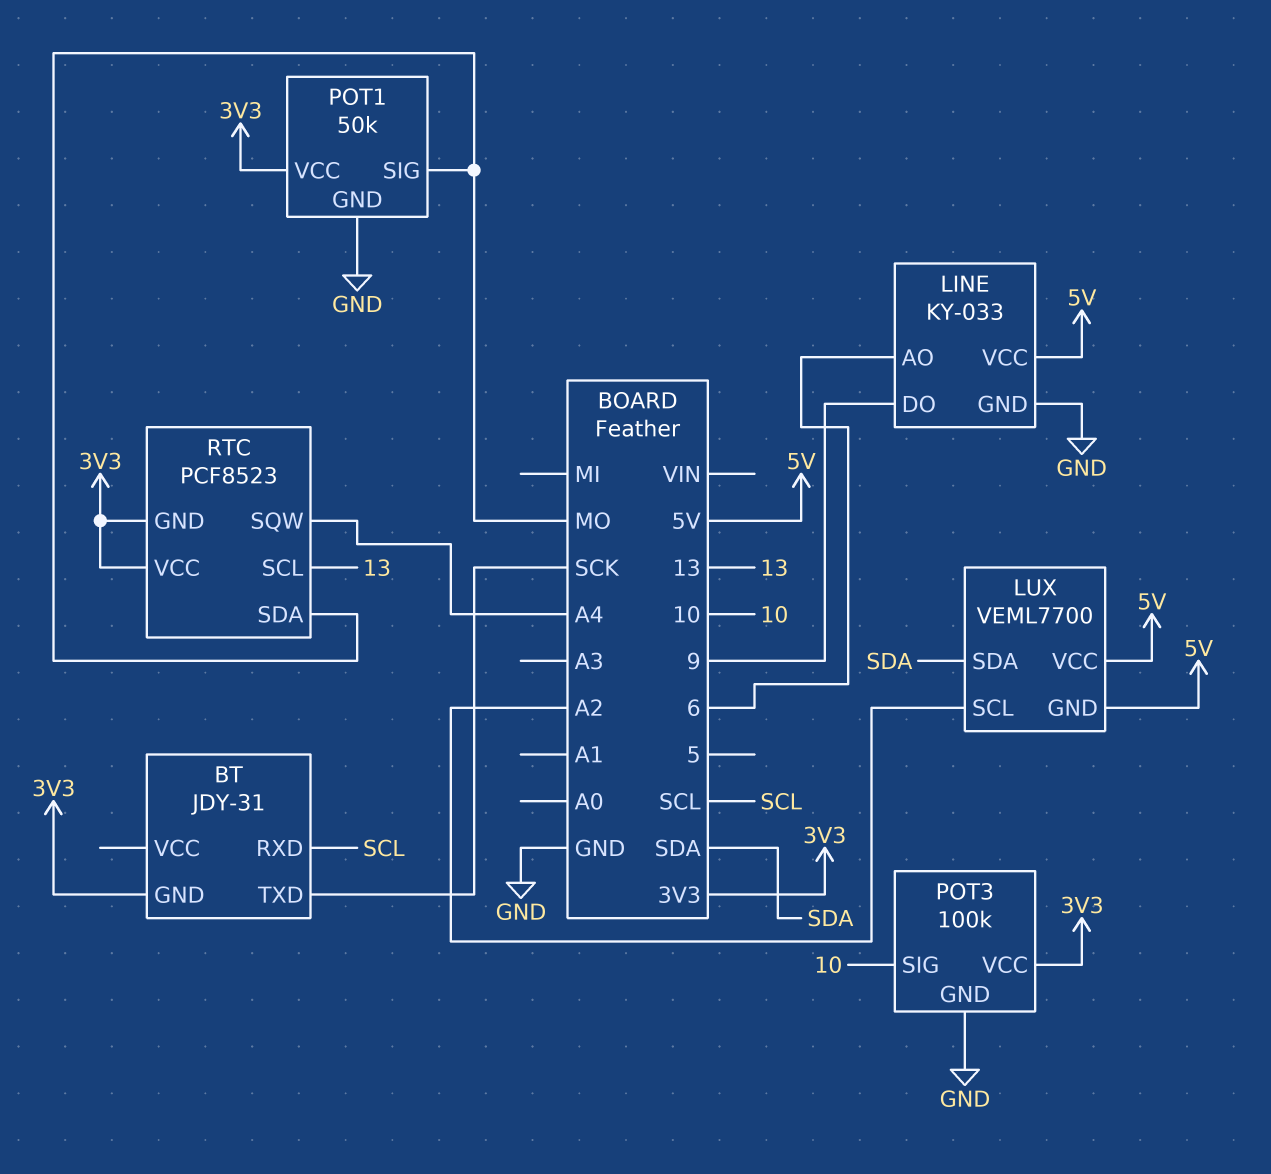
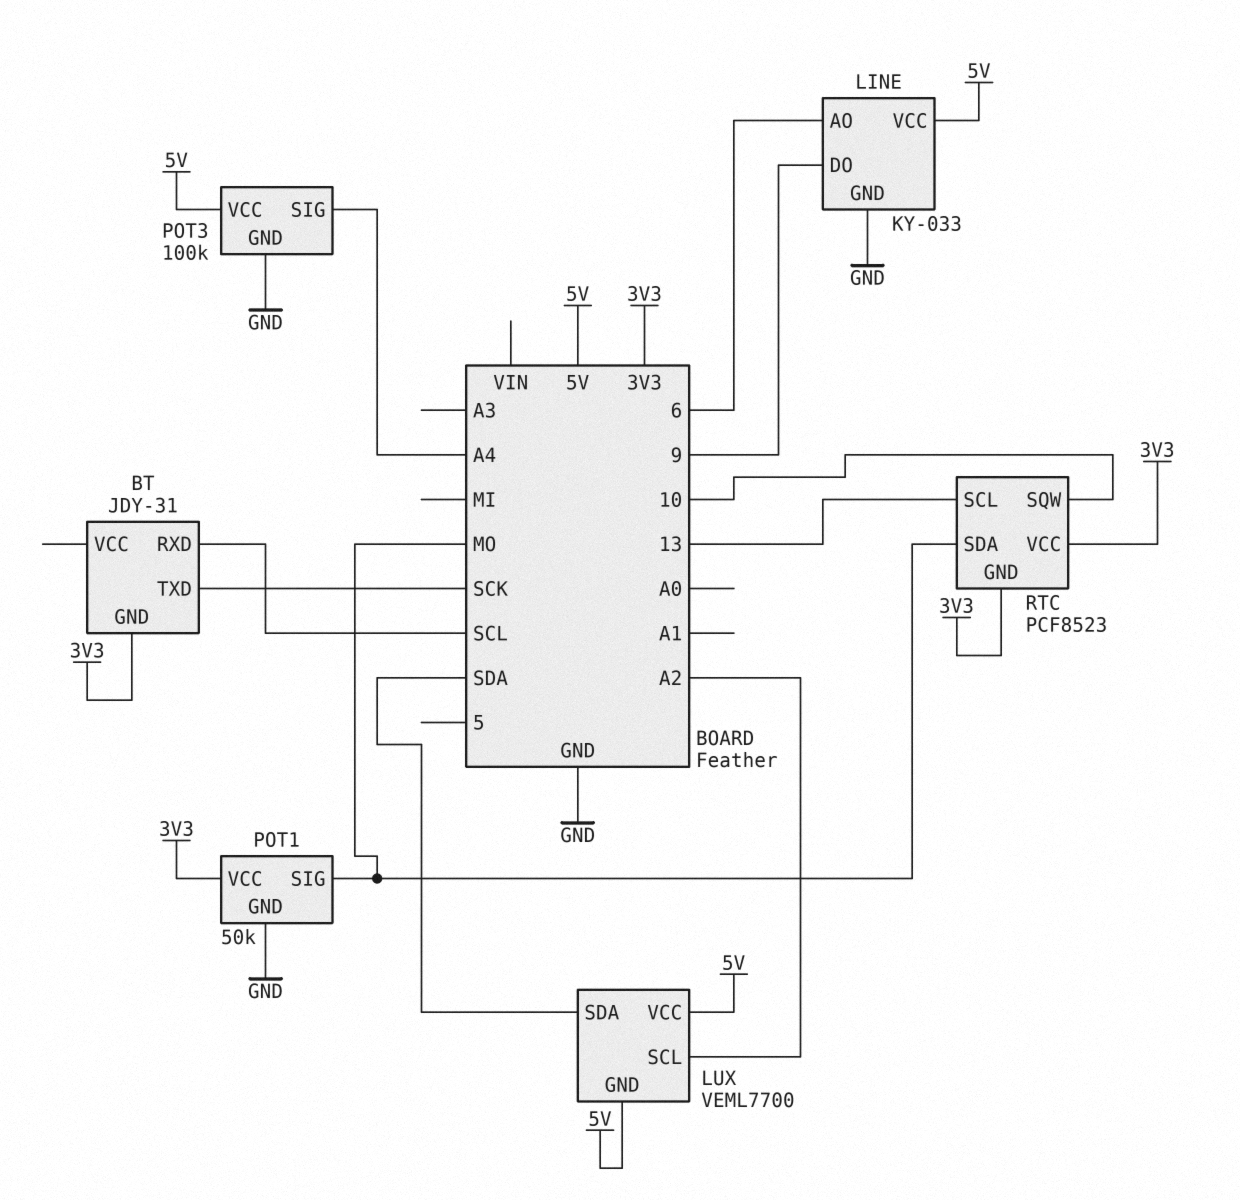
POT3 pin SIG: 10 -> A4
POT3 pin VCC: 3V3 -> 5V
RTC pin SQW: A4 -> 10

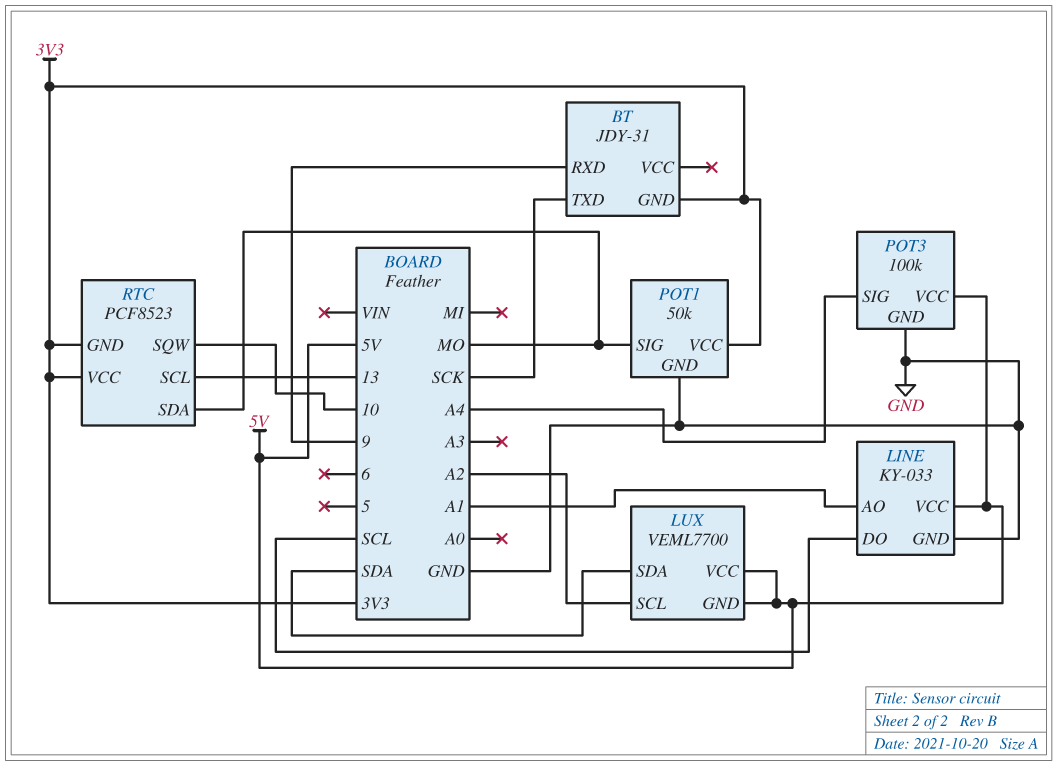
BT pin RXD: SCL -> 9
LINE pin AO: 6 -> A1
LINE pin DO: 9 -> SCL

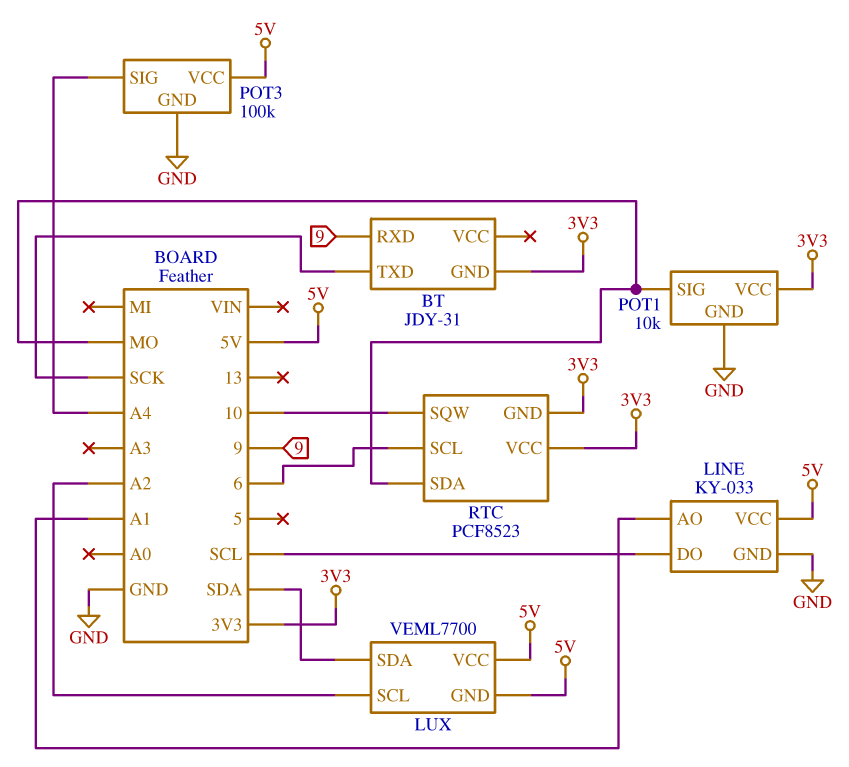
POT1: 50k -> 10k
RTC pin SCL: 13 -> 6

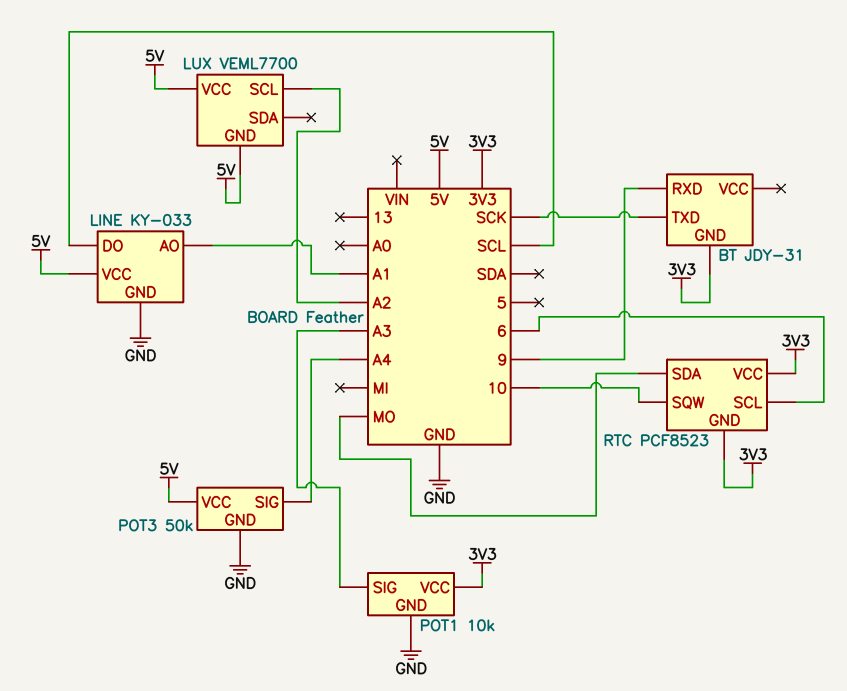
LUX pin SDA: SDA -> none
POT1 pin SIG: MO -> A3
POT3: 100k -> 50k

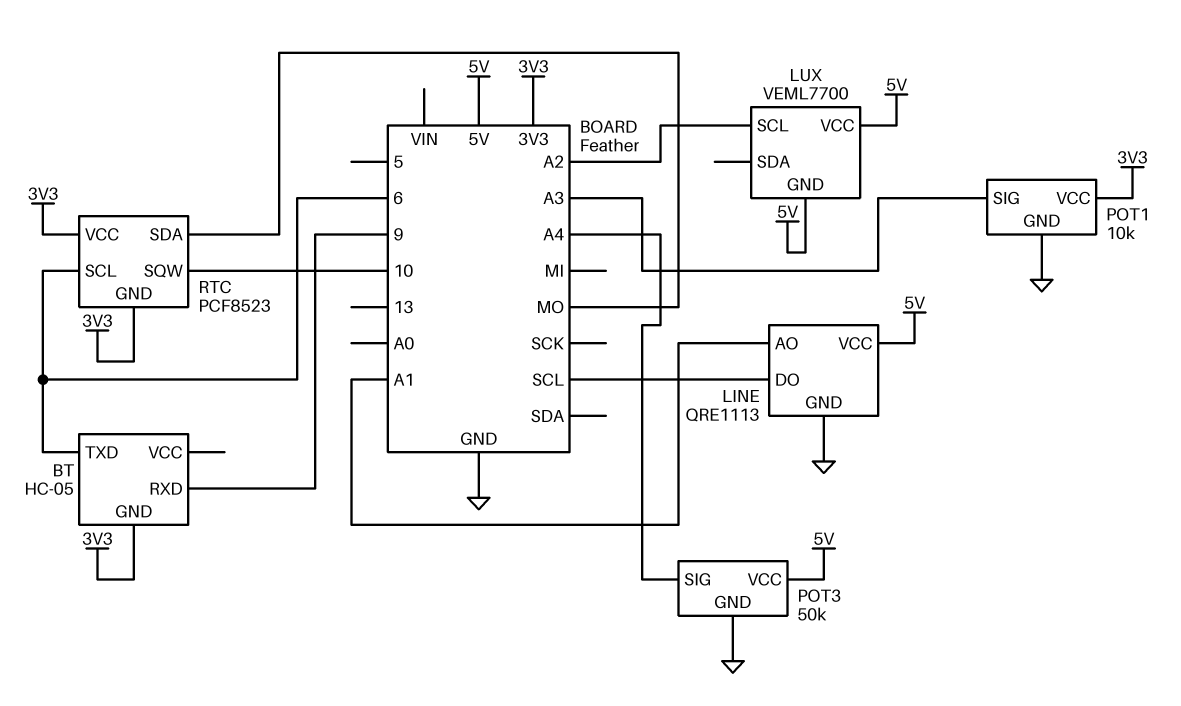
BT: JDY-31 -> HC-05
BT pin TXD: SCK -> 6
LINE: KY-033 -> QRE1113

